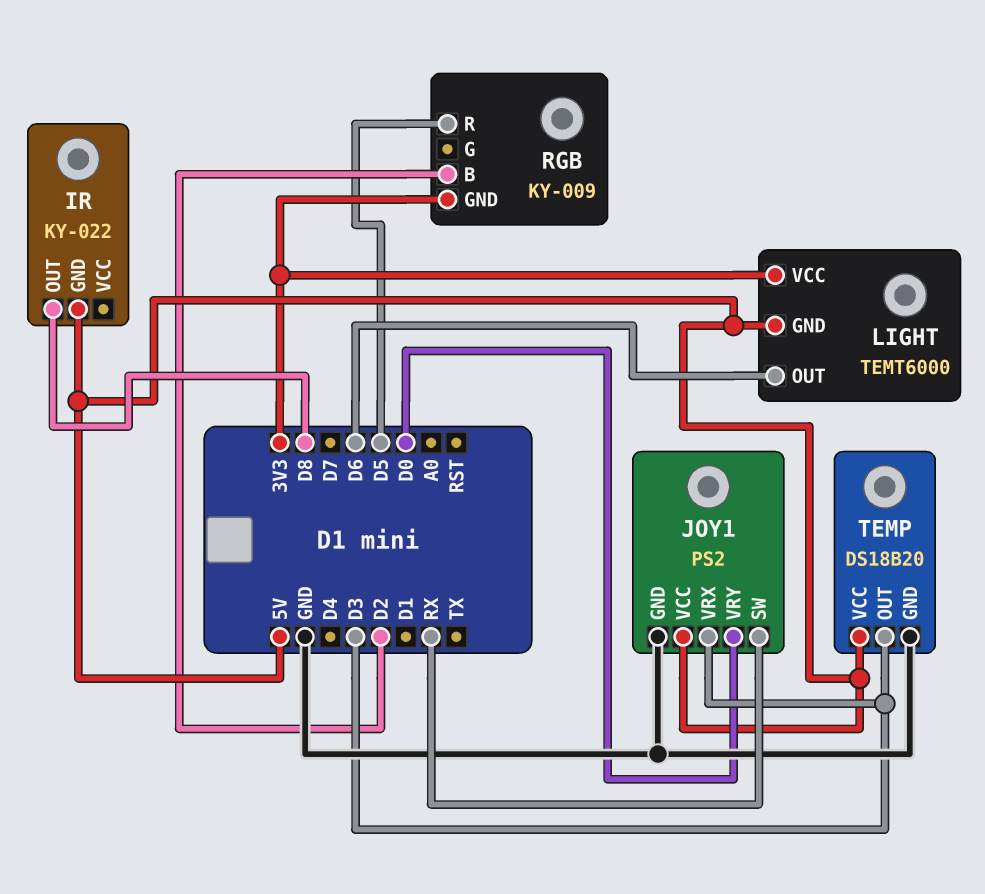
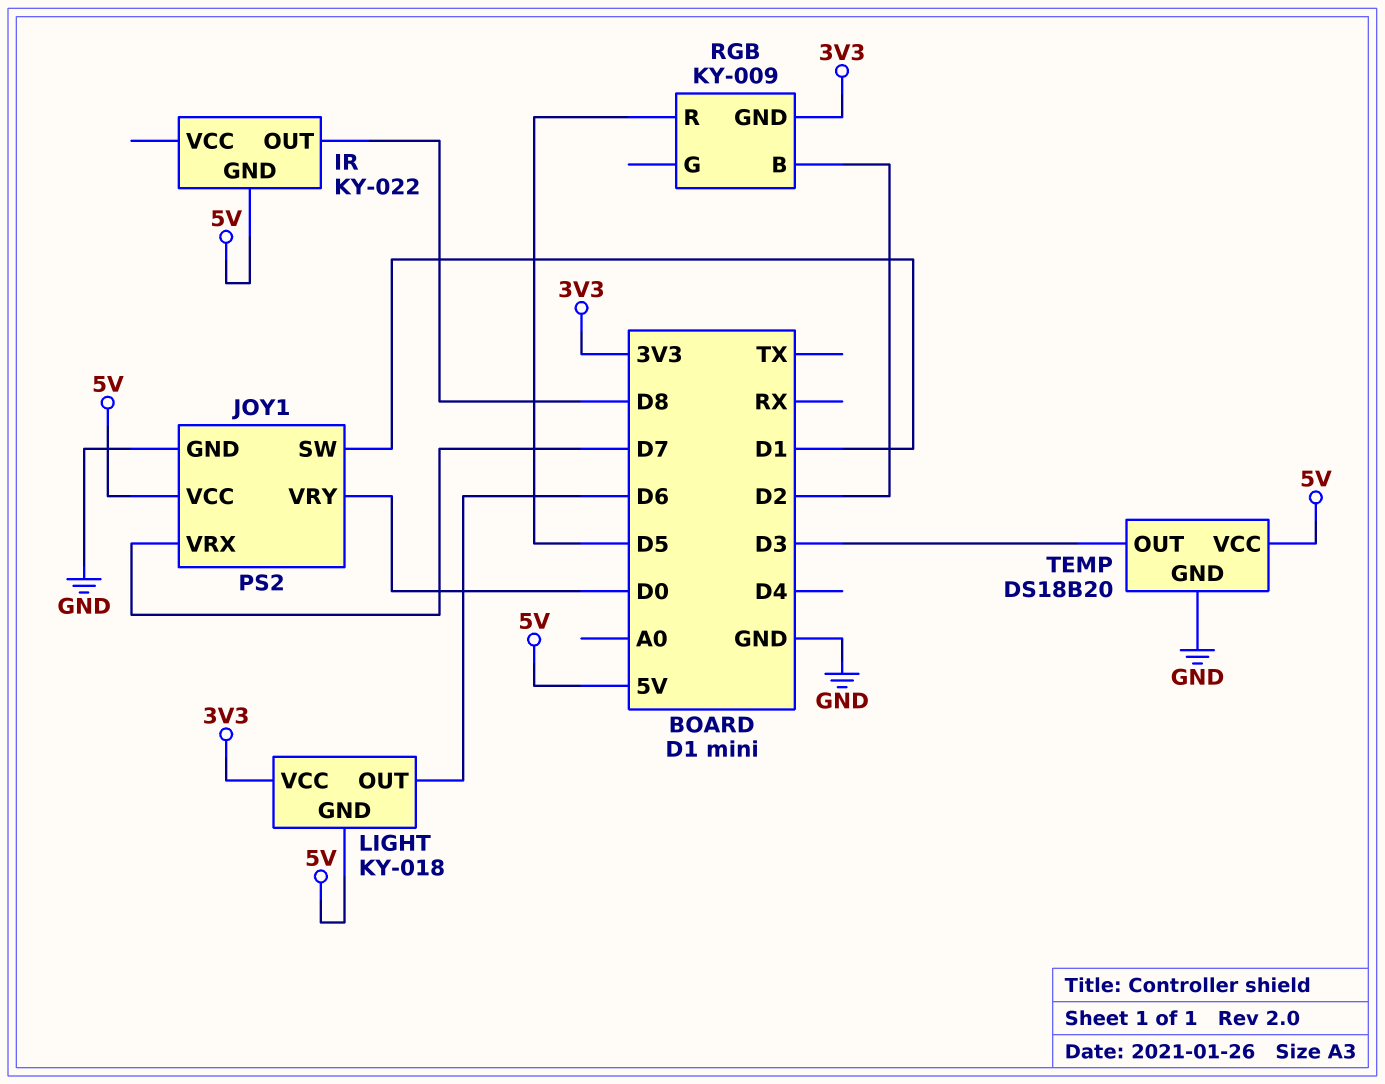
JOY1 pin SW: RX -> D1
JOY1 pin VRX: D3 -> D7
LIGHT: TEMT6000 -> KY-018

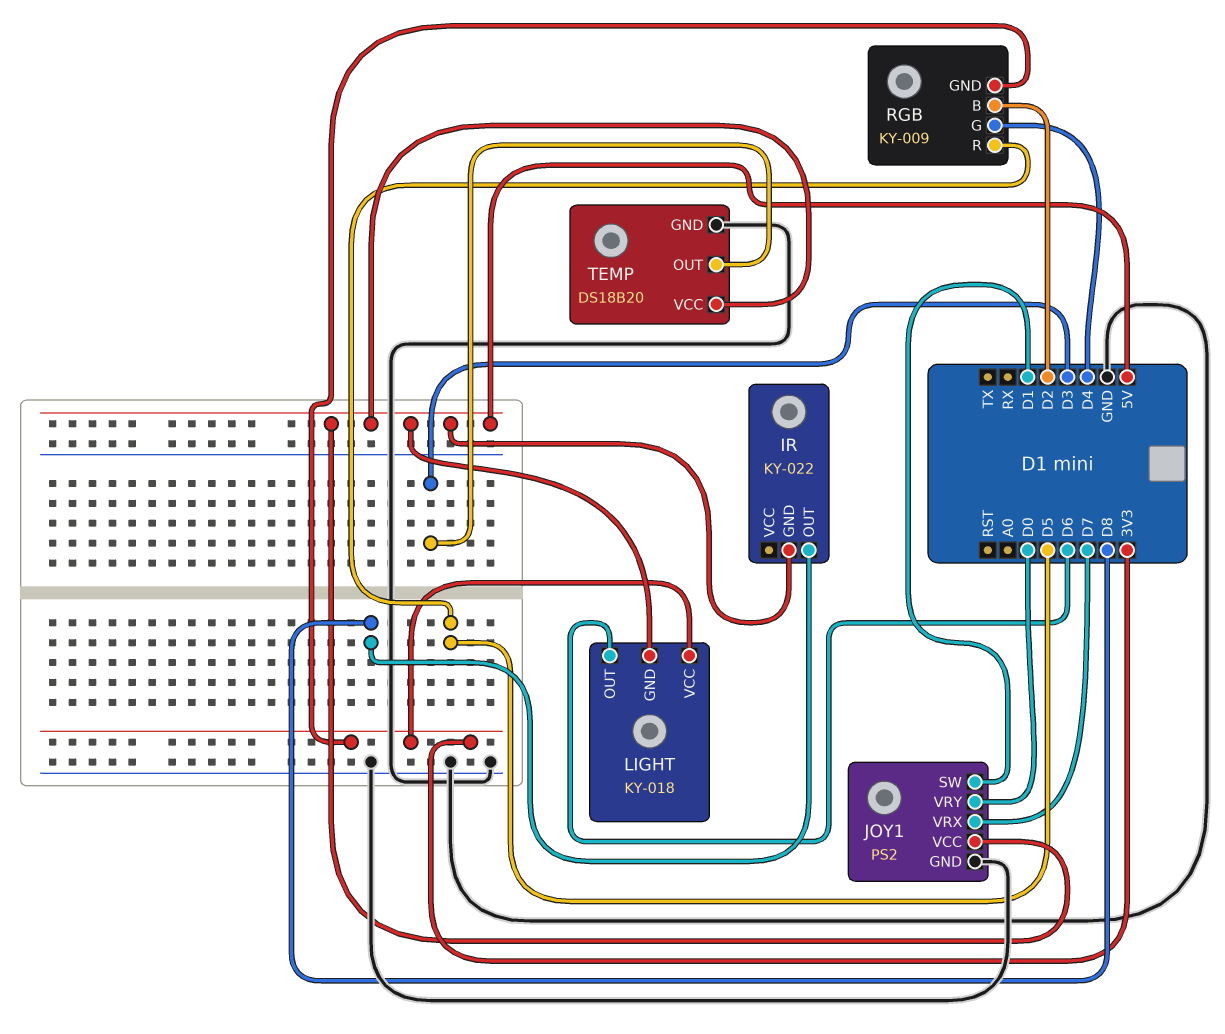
RGB pin G: none -> D4

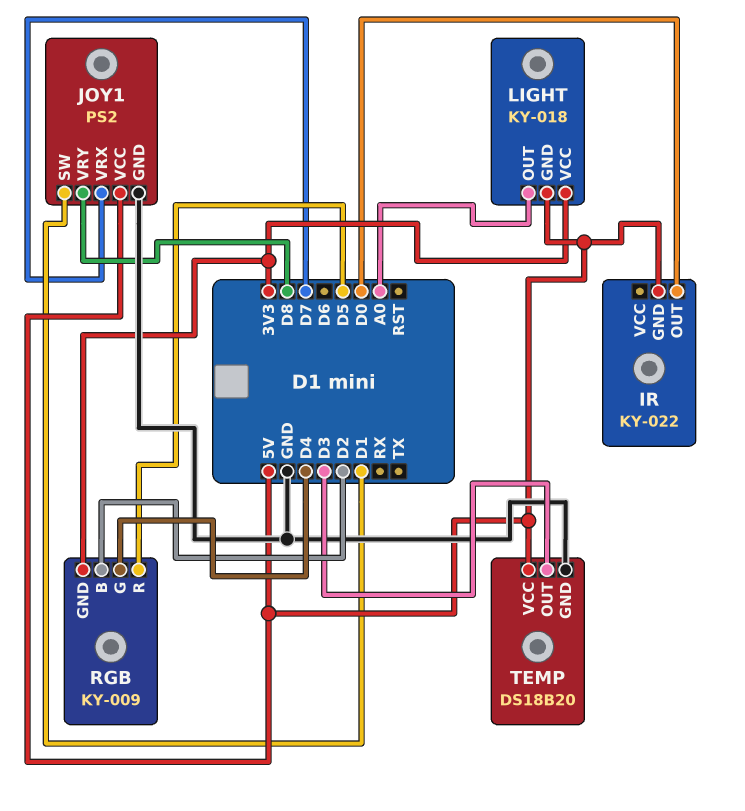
IR pin OUT: D8 -> D0
JOY1 pin VRY: D0 -> D8
LIGHT pin OUT: D6 -> A0

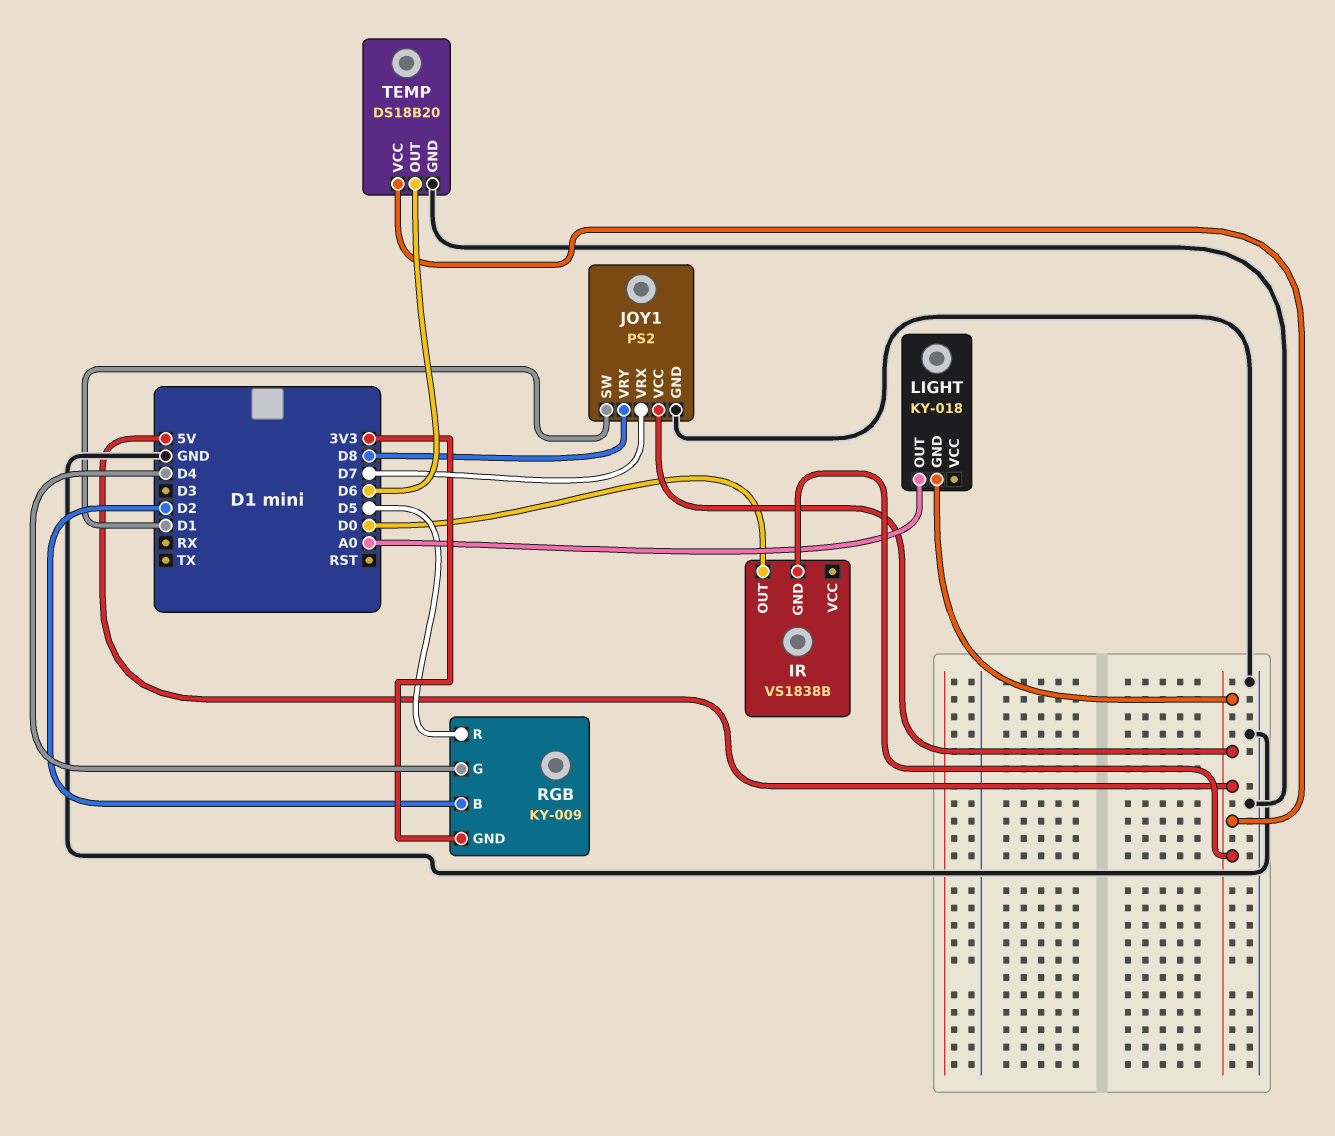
IR: KY-022 -> VS1838B
LIGHT pin VCC: 3V3 -> none
TEMP pin OUT: D3 -> D6

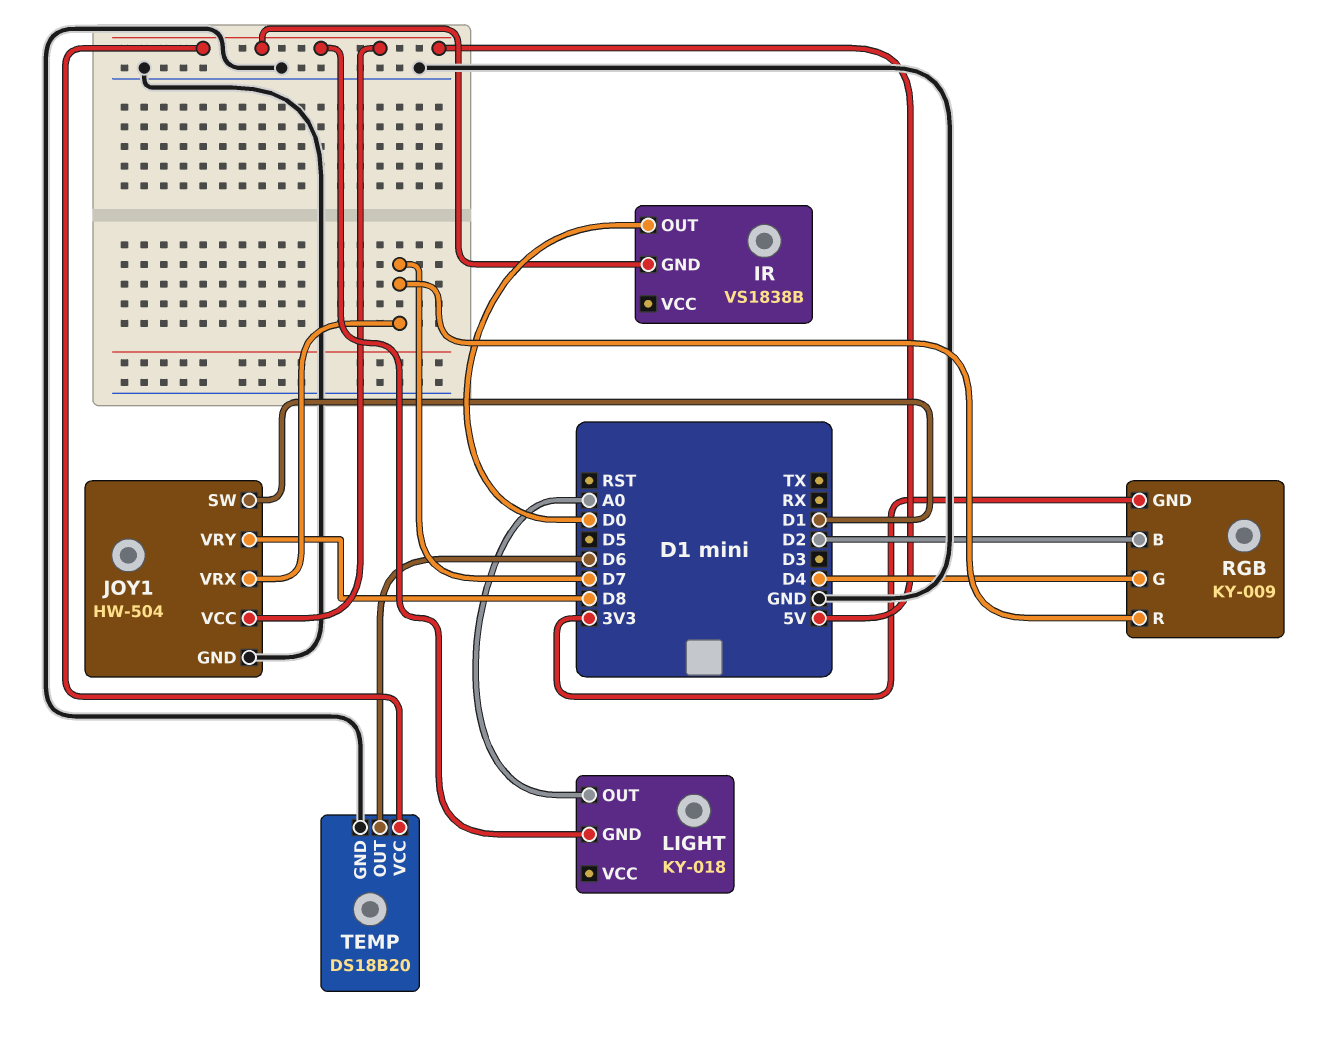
JOY1: PS2 -> HW-504
RGB pin R: D5 -> D7

